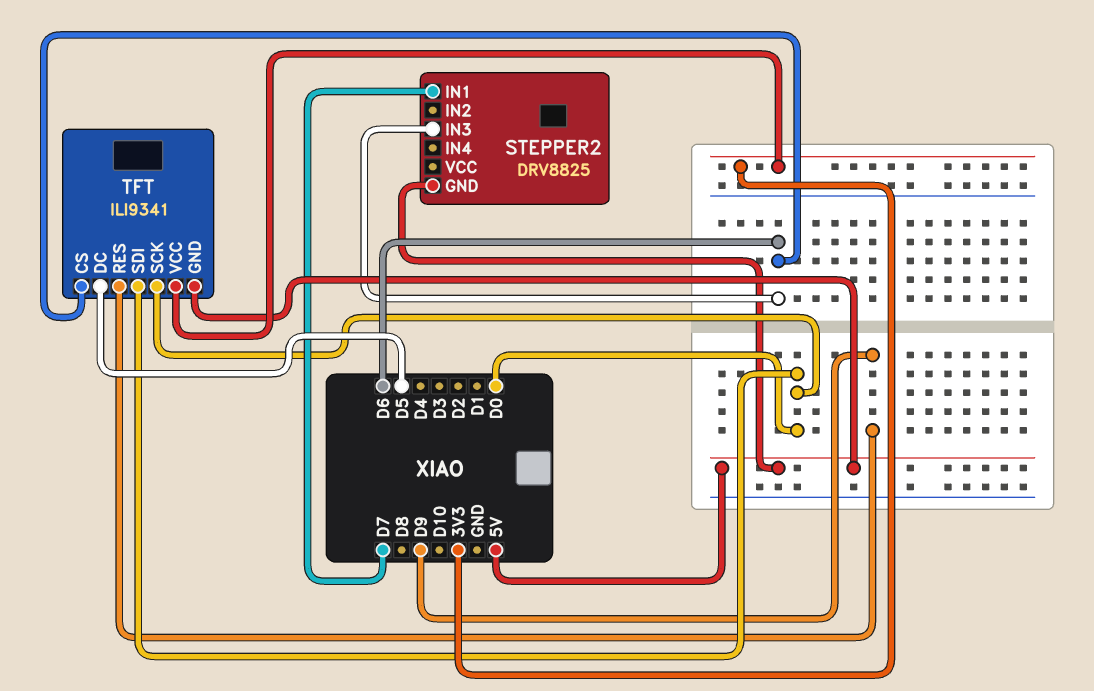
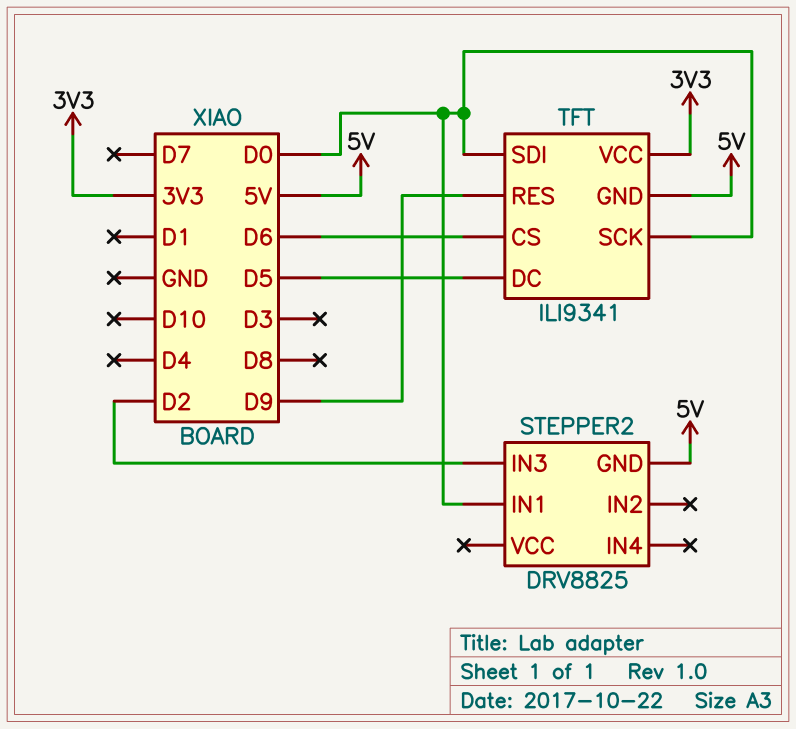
STEPPER2 pin IN1: D7 -> D0
STEPPER2 pin IN3: D6 -> D2

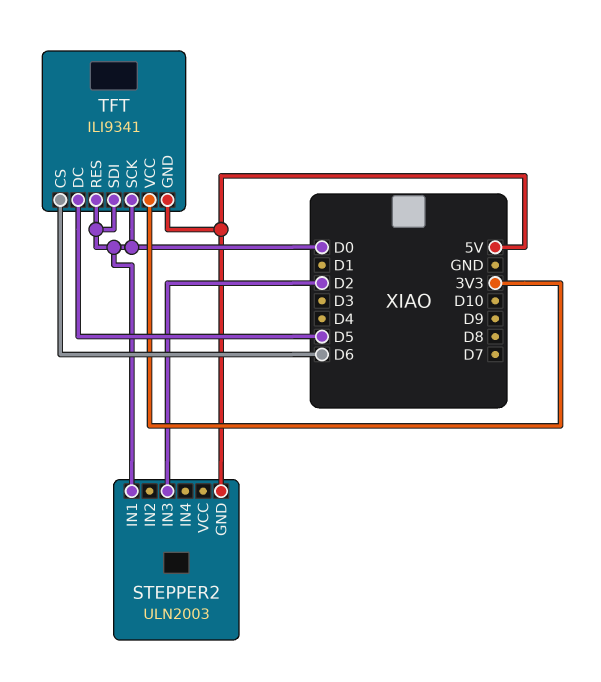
STEPPER2: DRV8825 -> ULN2003
TFT pin RES: D9 -> D0

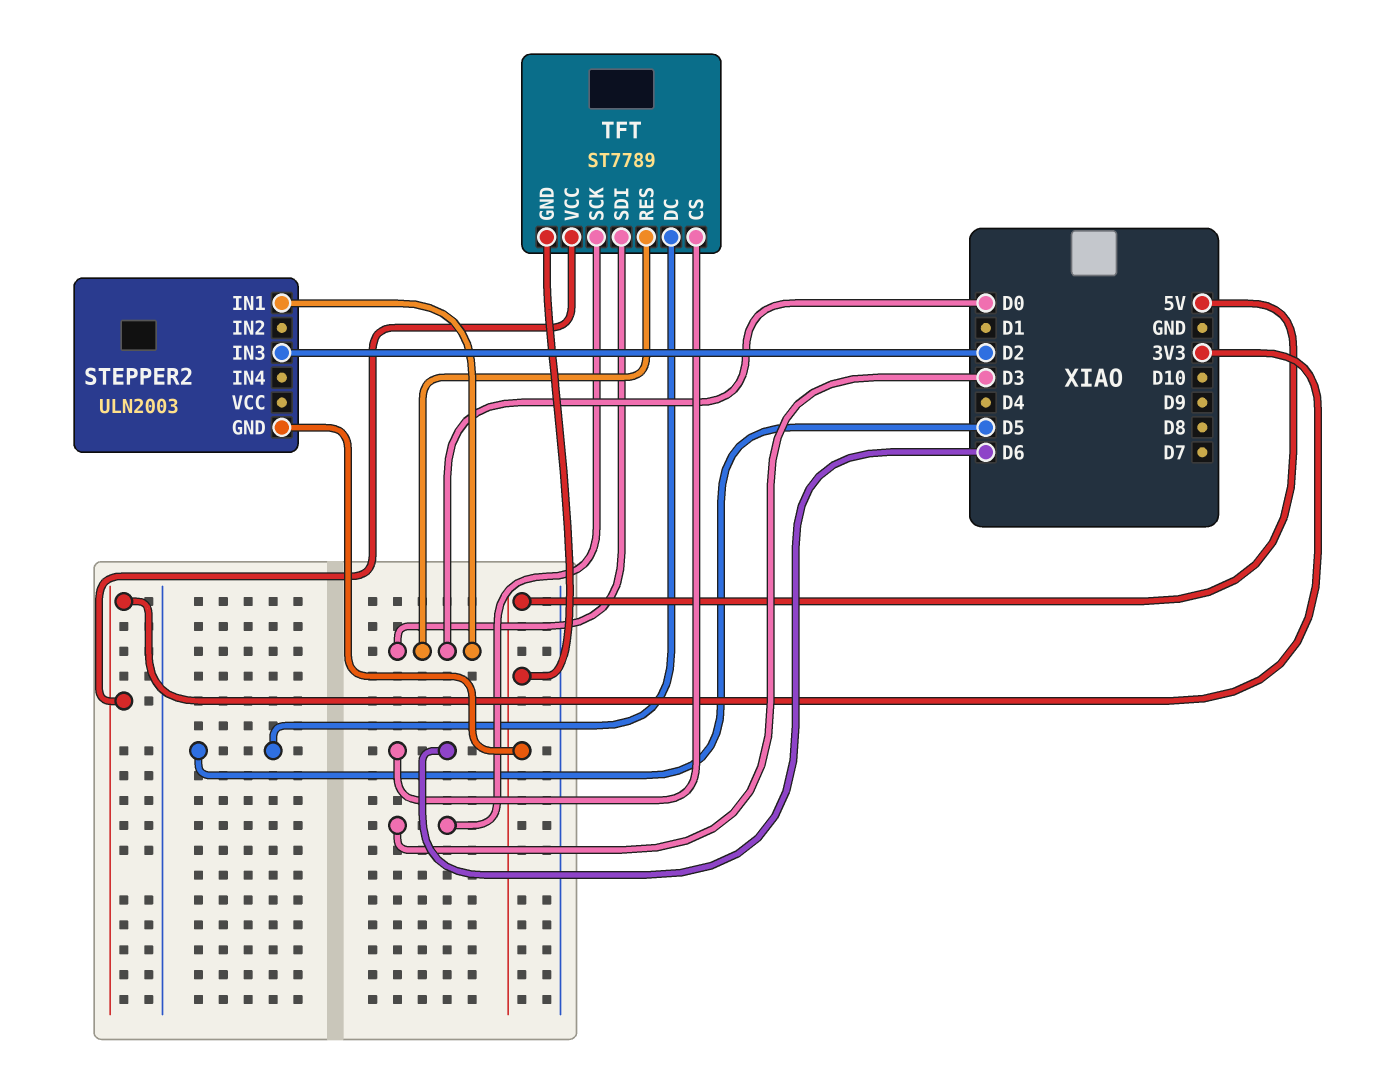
TFT: ILI9341 -> ST7789
TFT pin SCK: D0 -> D3

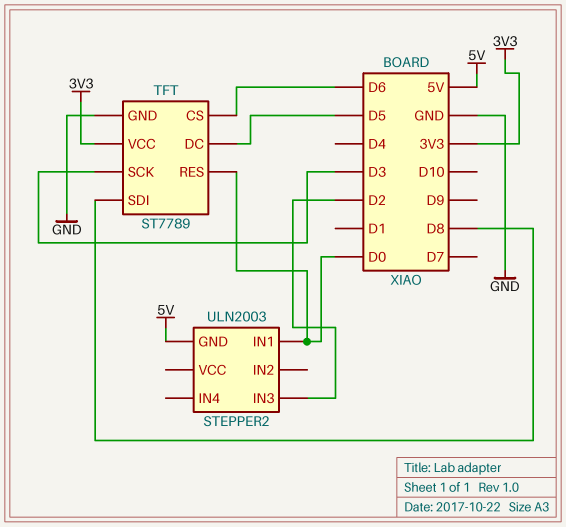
TFT pin GND: 5V -> GND
TFT pin SDI: D0 -> D8

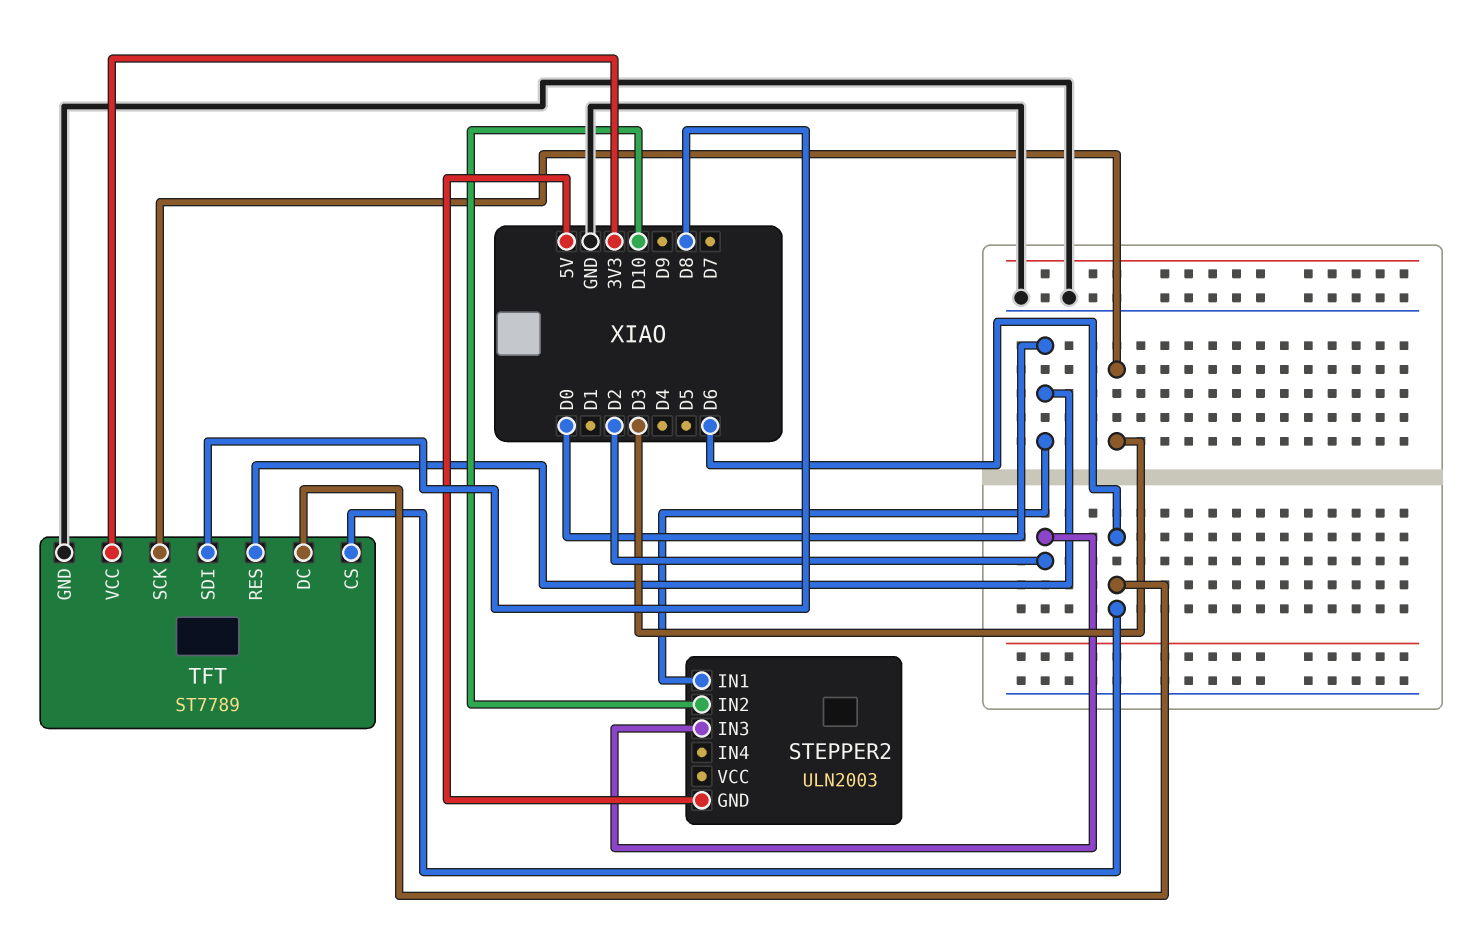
STEPPER2 pin IN2: none -> D10
TFT pin DC: D5 -> D6

